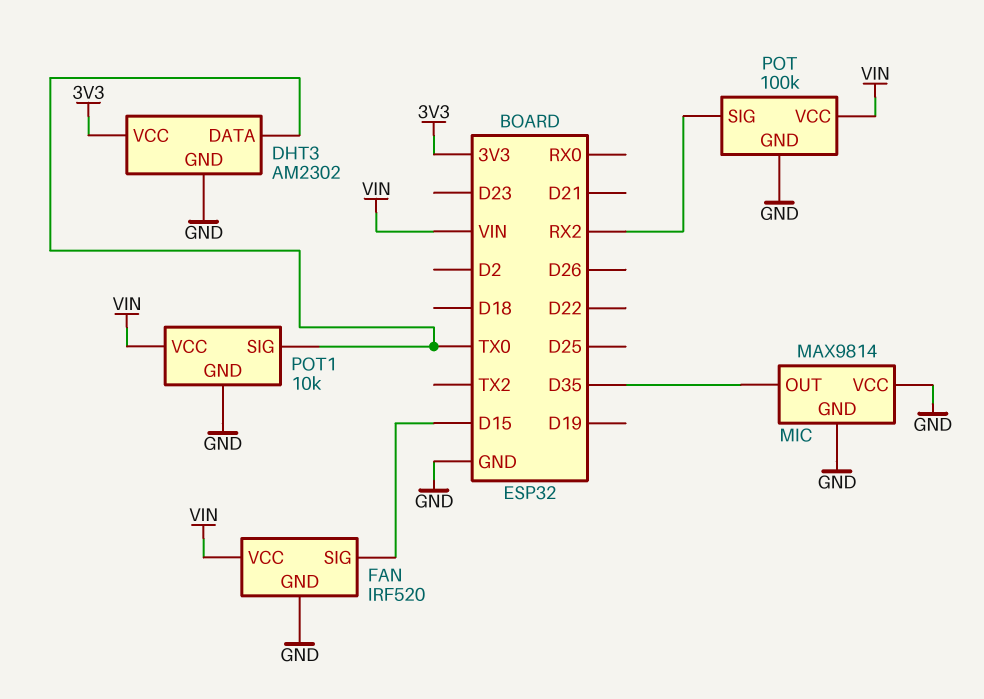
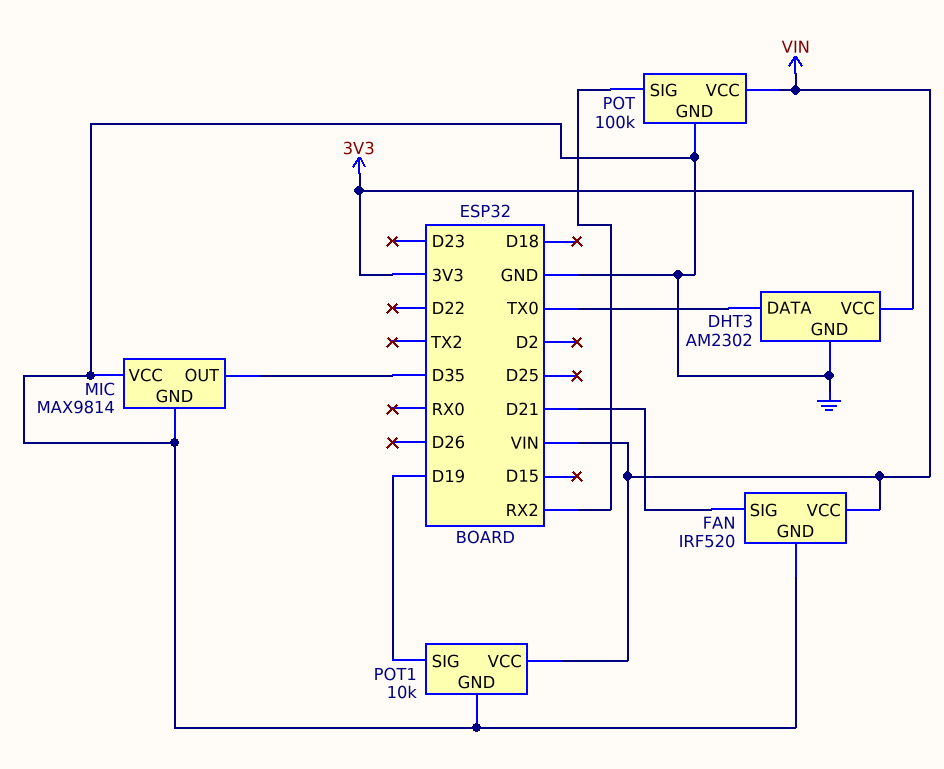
FAN pin SIG: D15 -> D21
POT1 pin SIG: TX0 -> D19

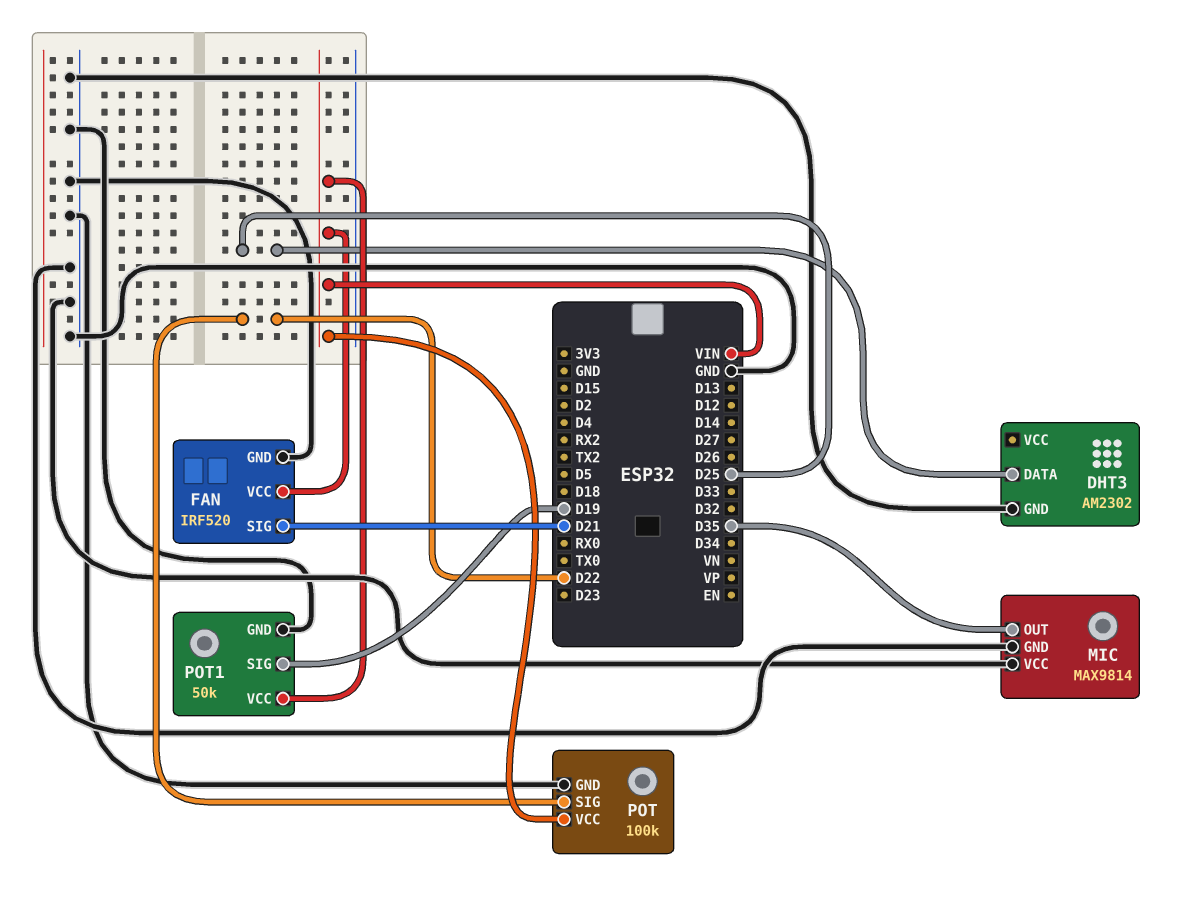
DHT3 pin DATA: TX0 -> D25
DHT3 pin VCC: 3V3 -> none
POT pin SIG: RX2 -> D22
POT1: 10k -> 50k

